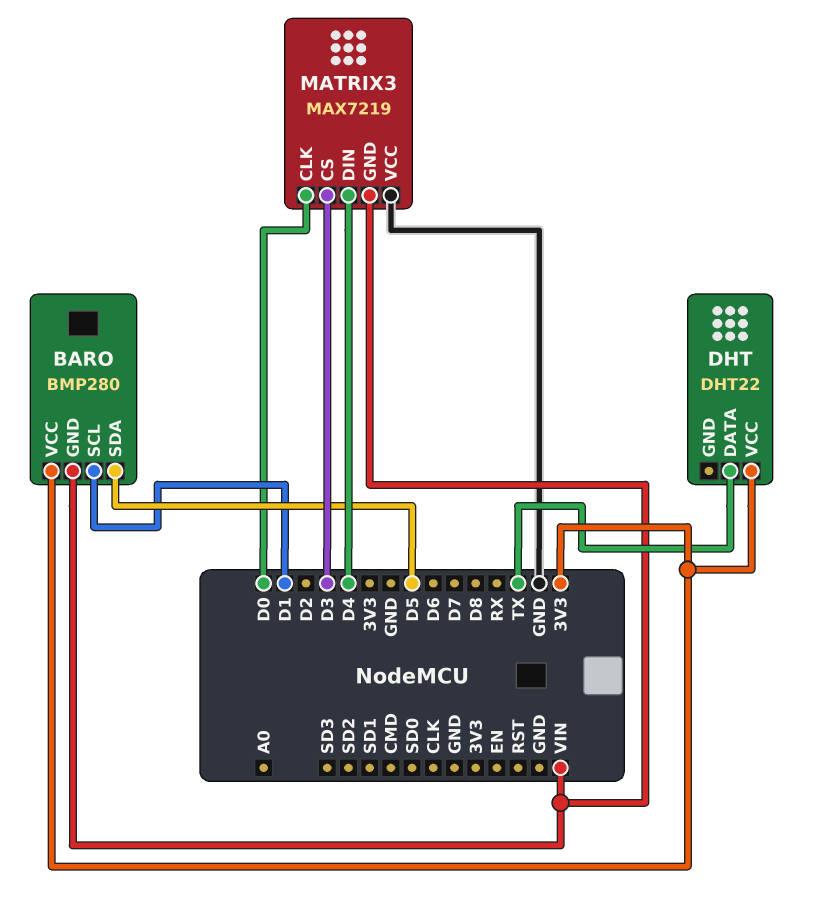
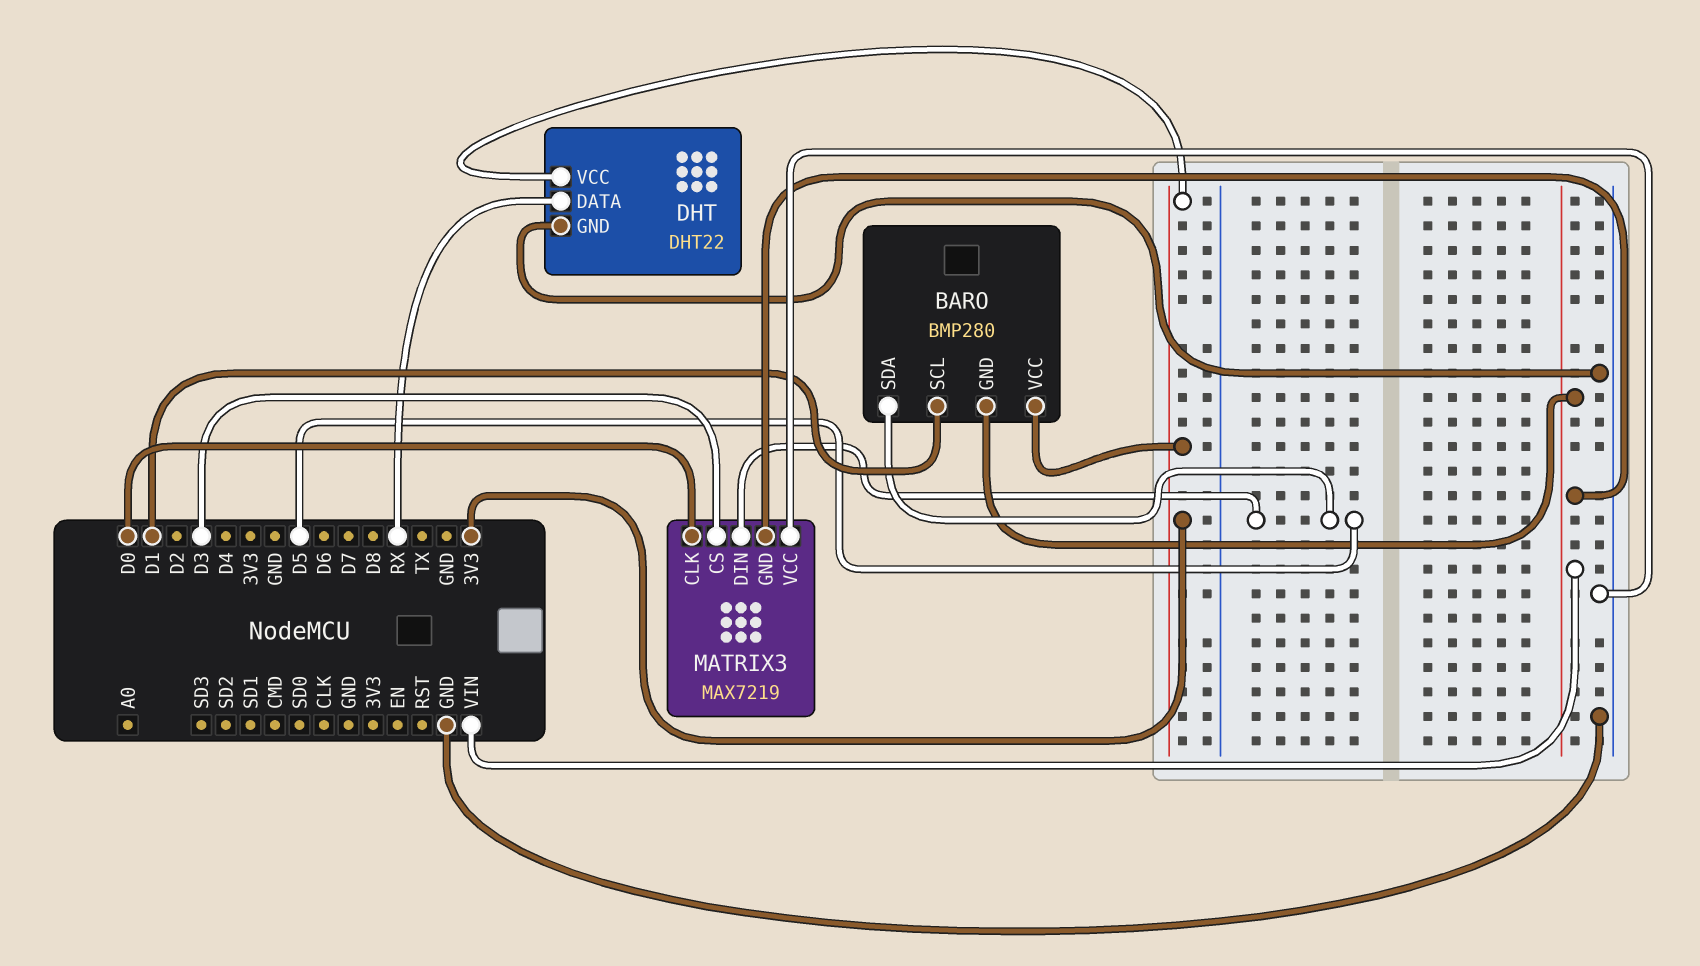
DHT pin DATA: TX -> RX
DHT pin GND: none -> GND
MATRIX3 pin DIN: D4 -> D5

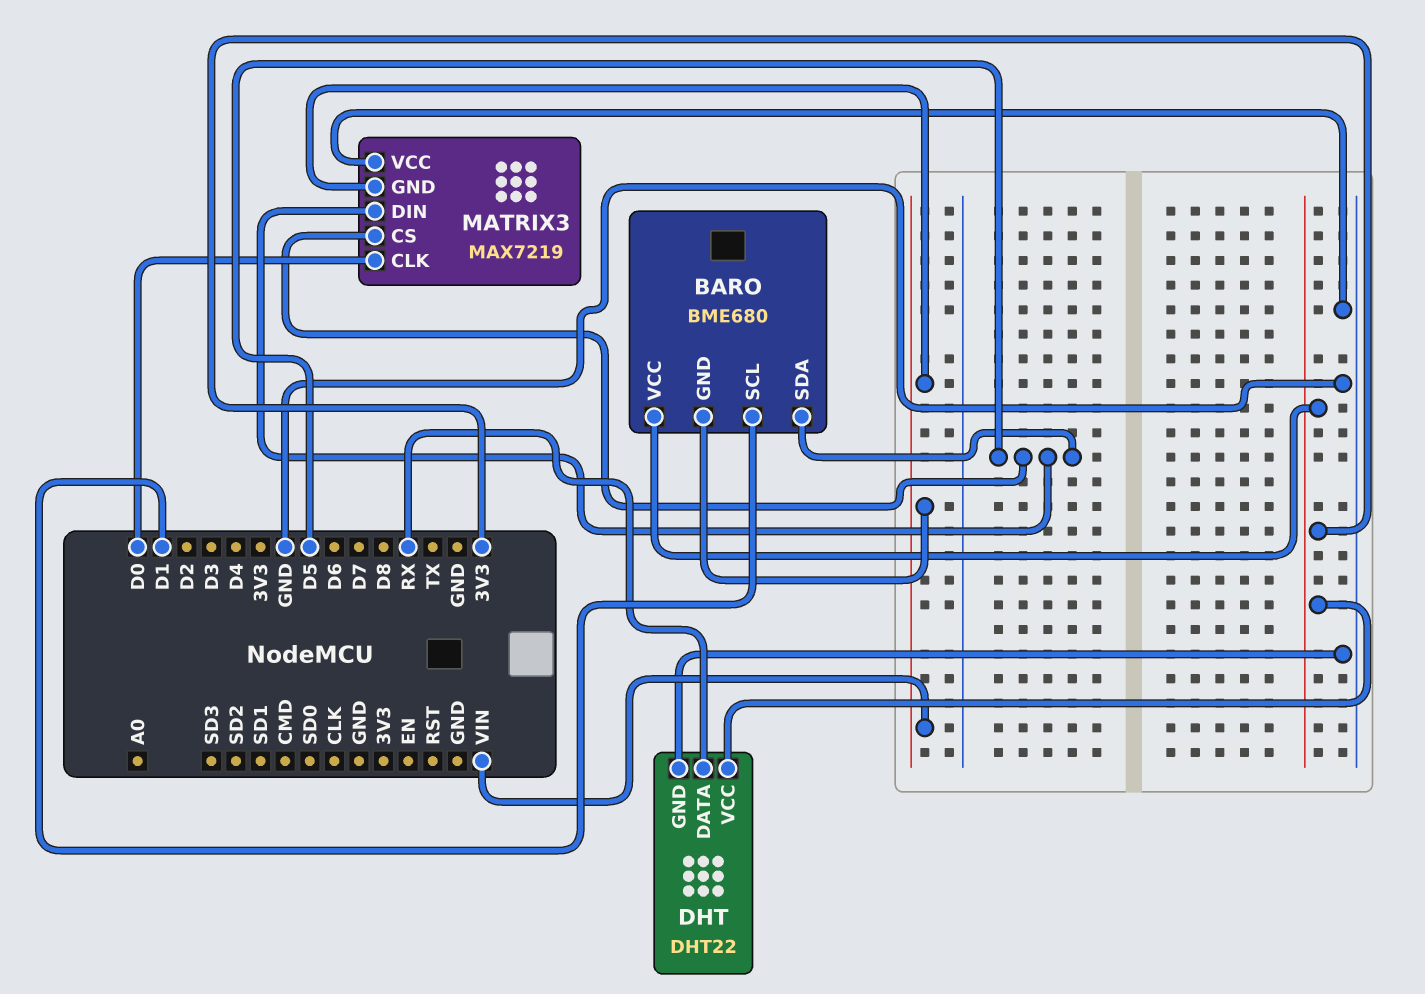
BARO: BMP280 -> BME680
MATRIX3 pin CS: D3 -> D5

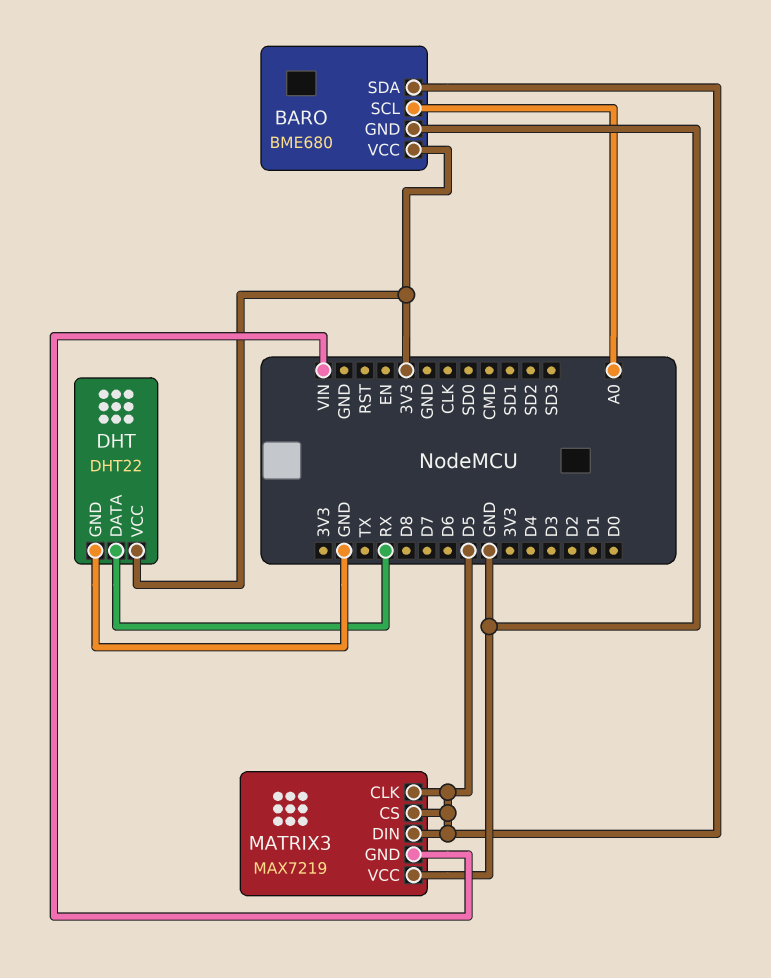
BARO pin GND: VIN -> GND
BARO pin SCL: D1 -> A0
MATRIX3 pin CLK: D0 -> D5

